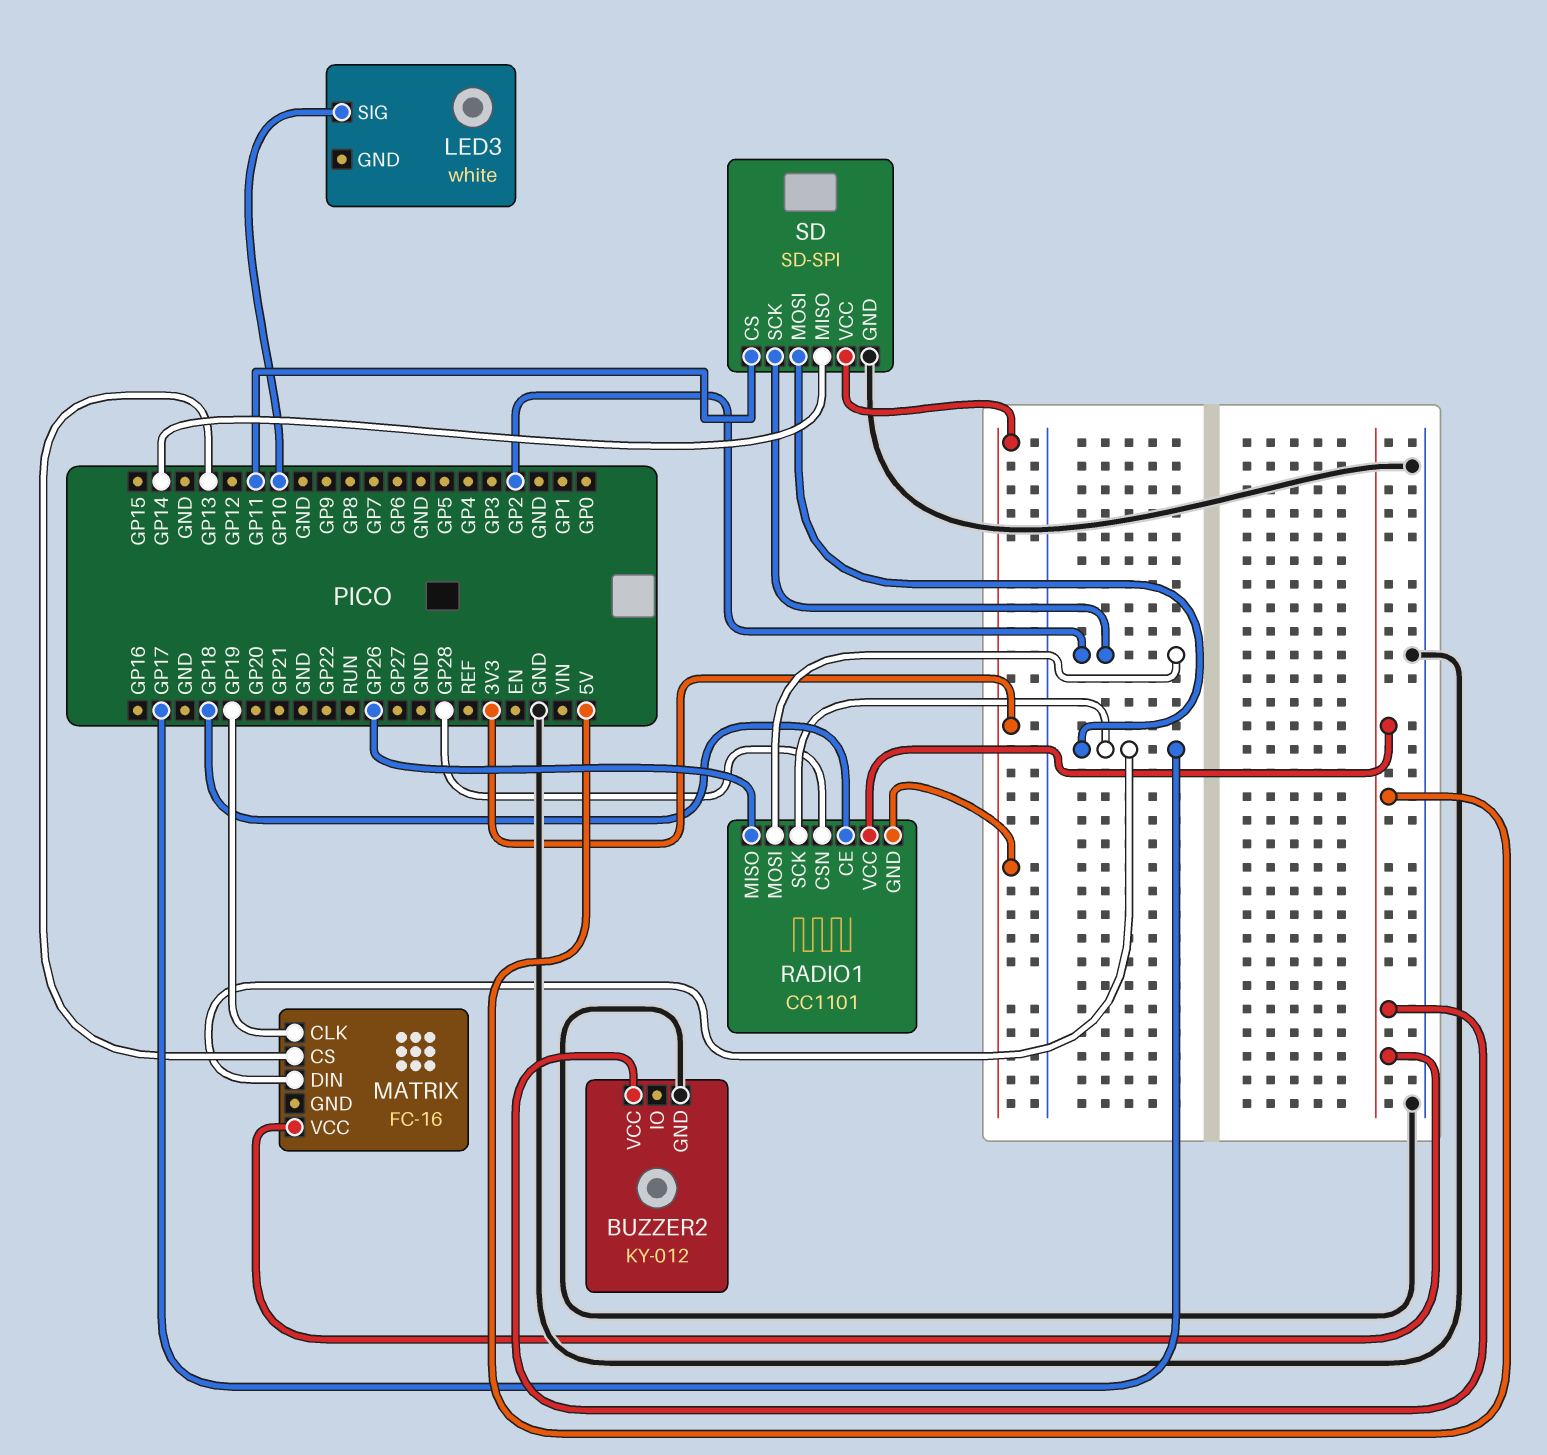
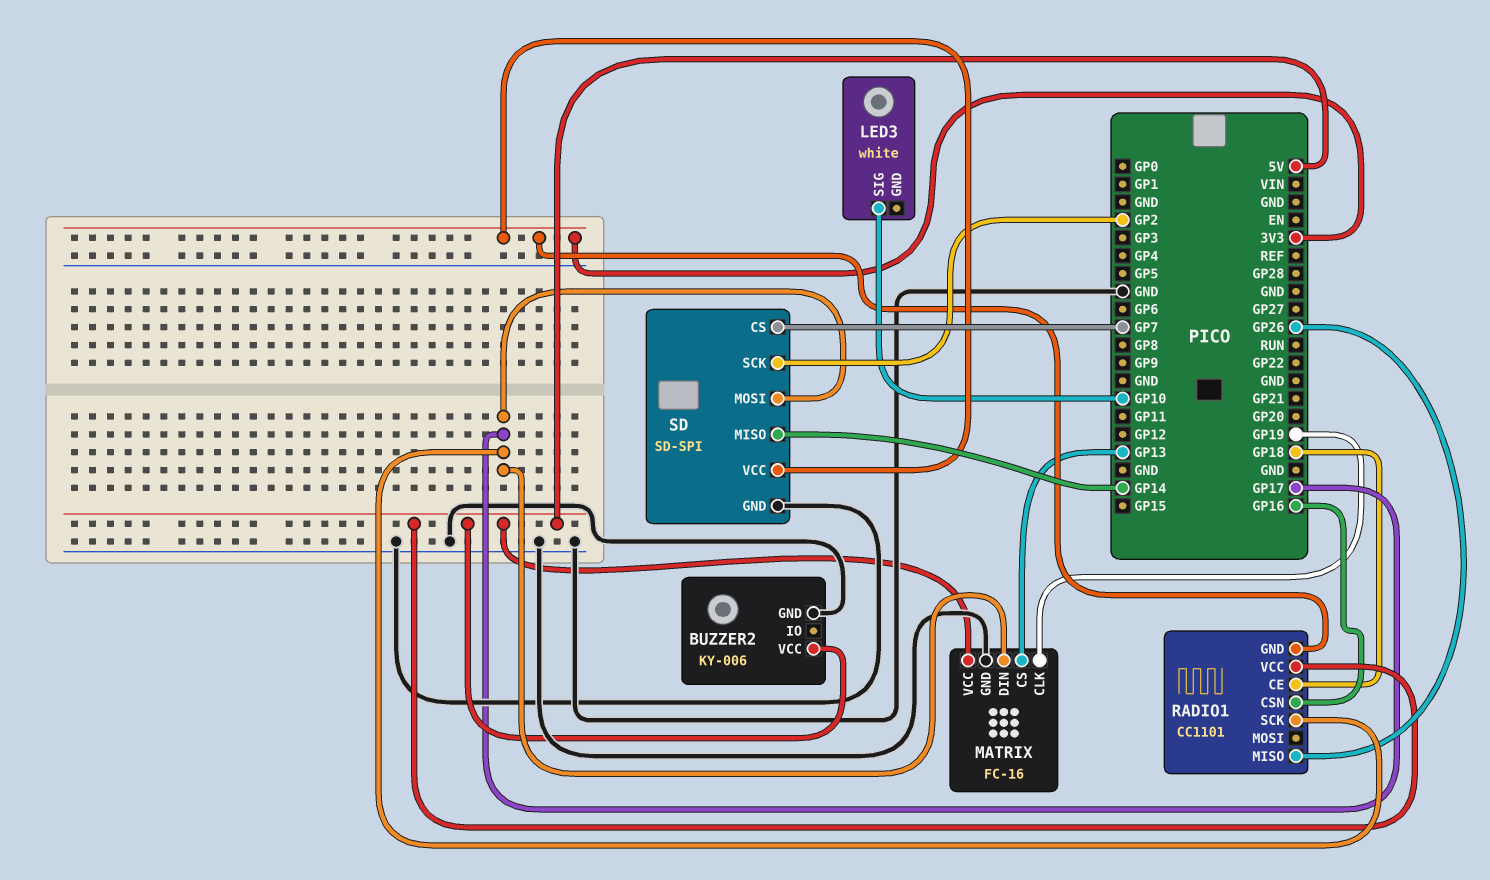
BUZZER2: KY-012 -> KY-006
MATRIX pin GND: none -> GND
RADIO1 pin CSN: GP28 -> GP16
RADIO1 pin MOSI: GP2 -> none
SD pin CS: GP11 -> GP7

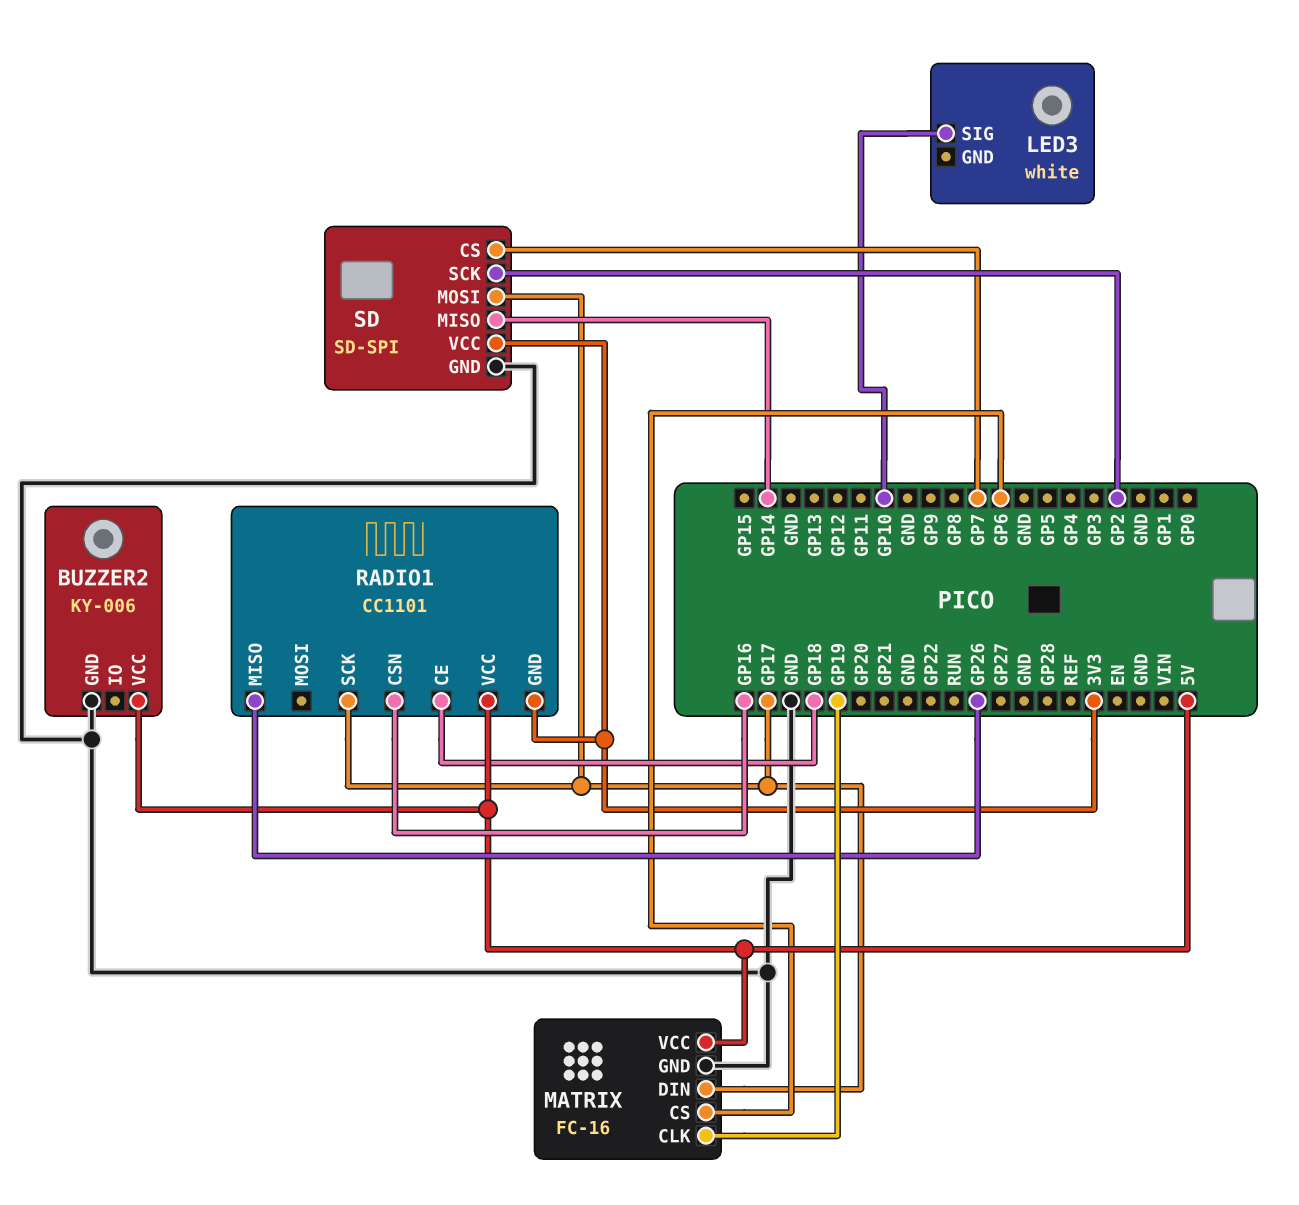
MATRIX pin CS: GP13 -> GP6

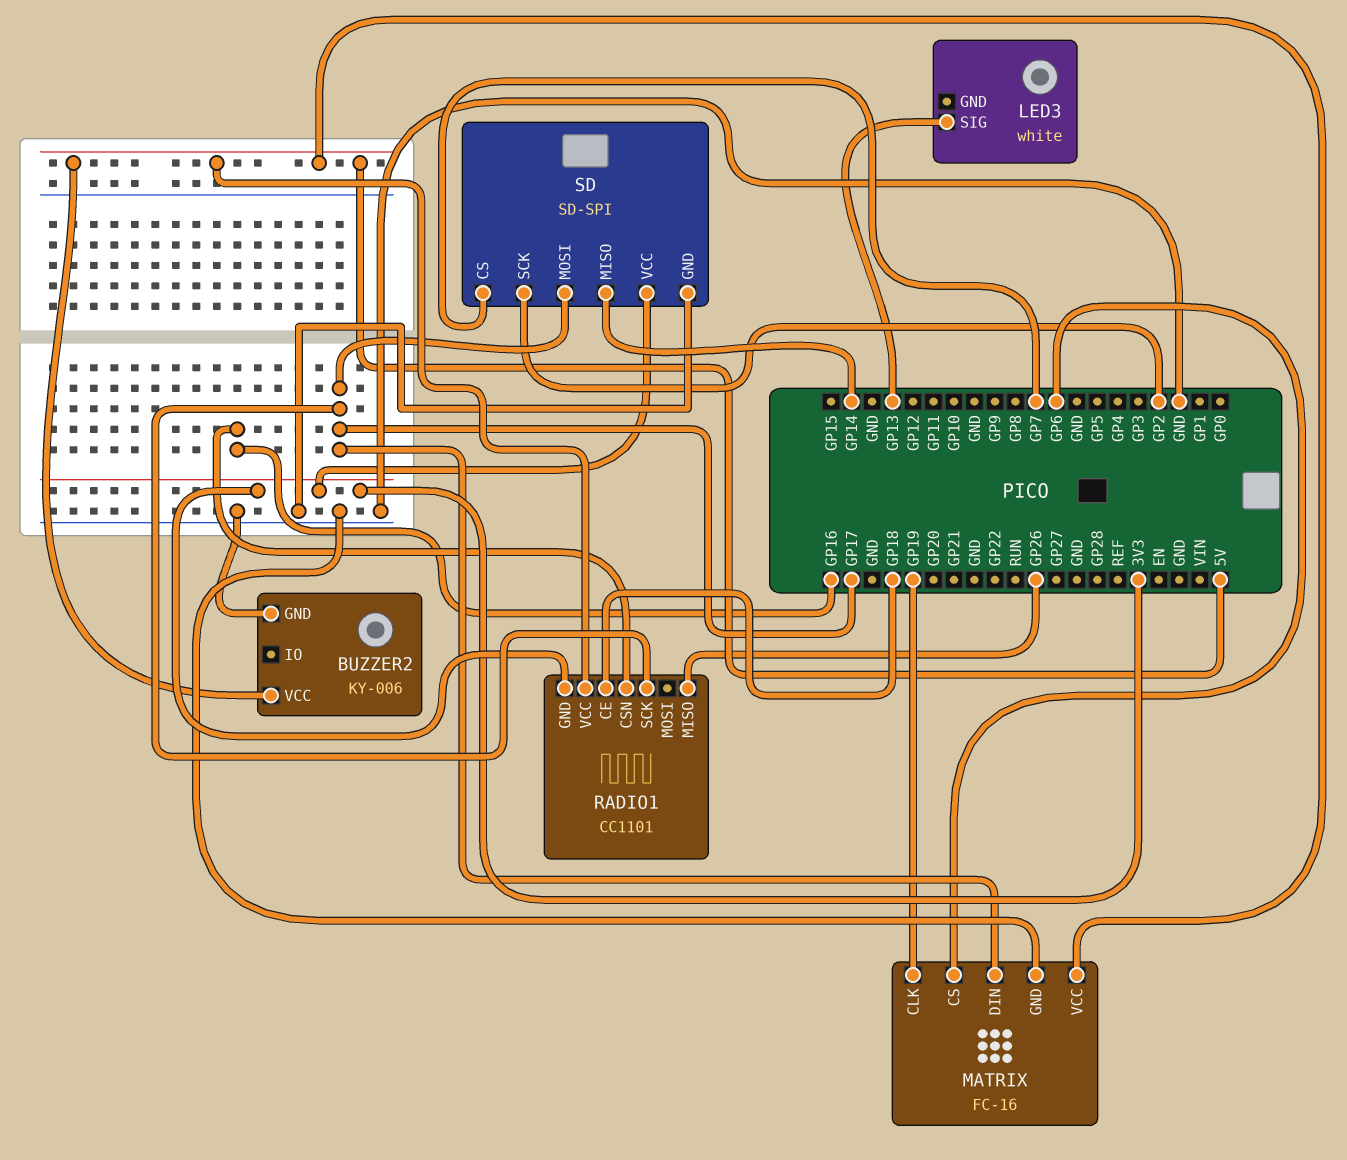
LED3 pin SIG: GP10 -> GP13

